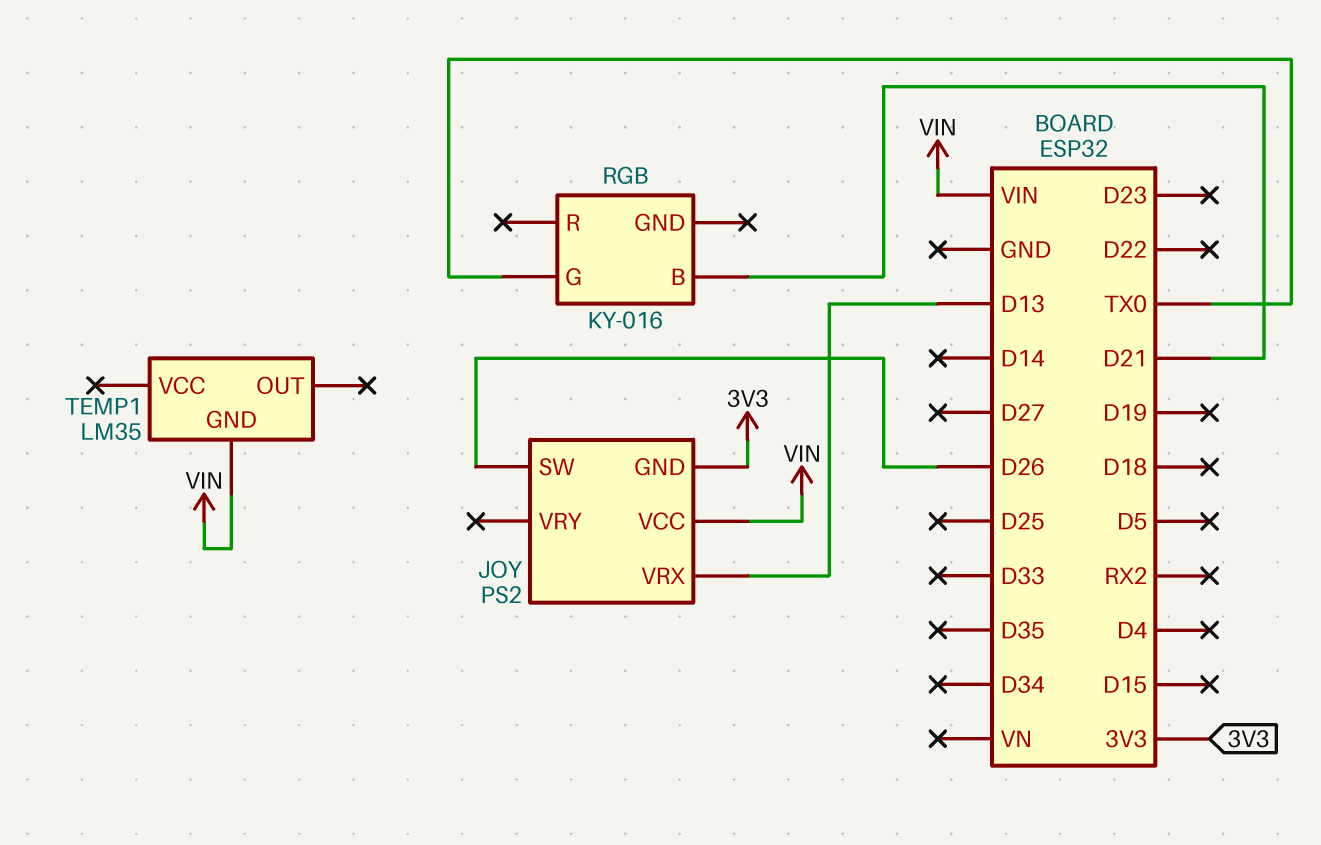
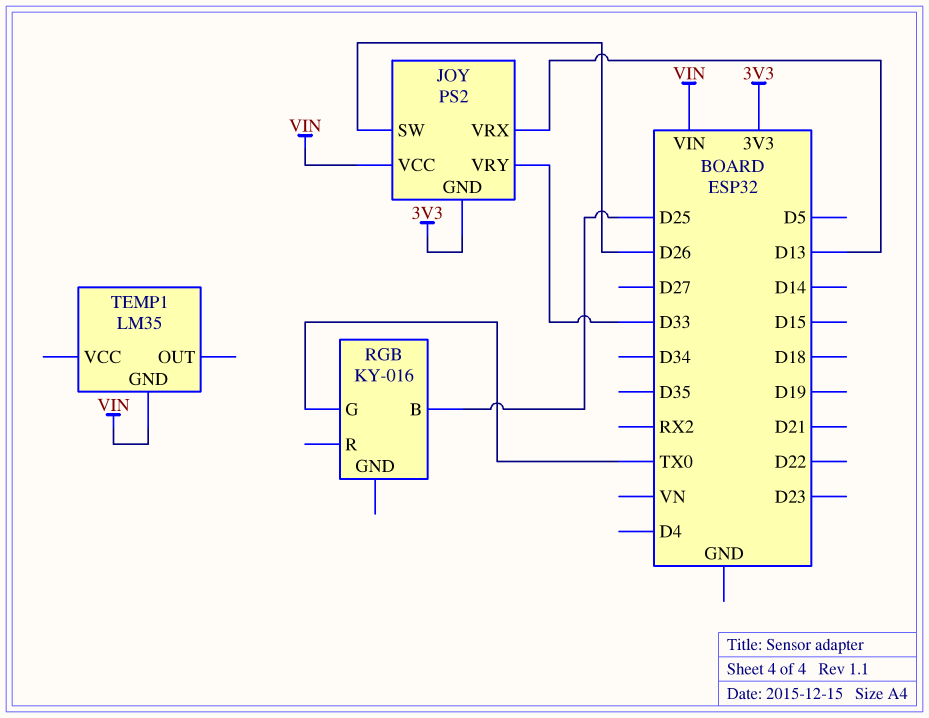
JOY pin VRY: none -> D33
RGB pin B: D21 -> D25

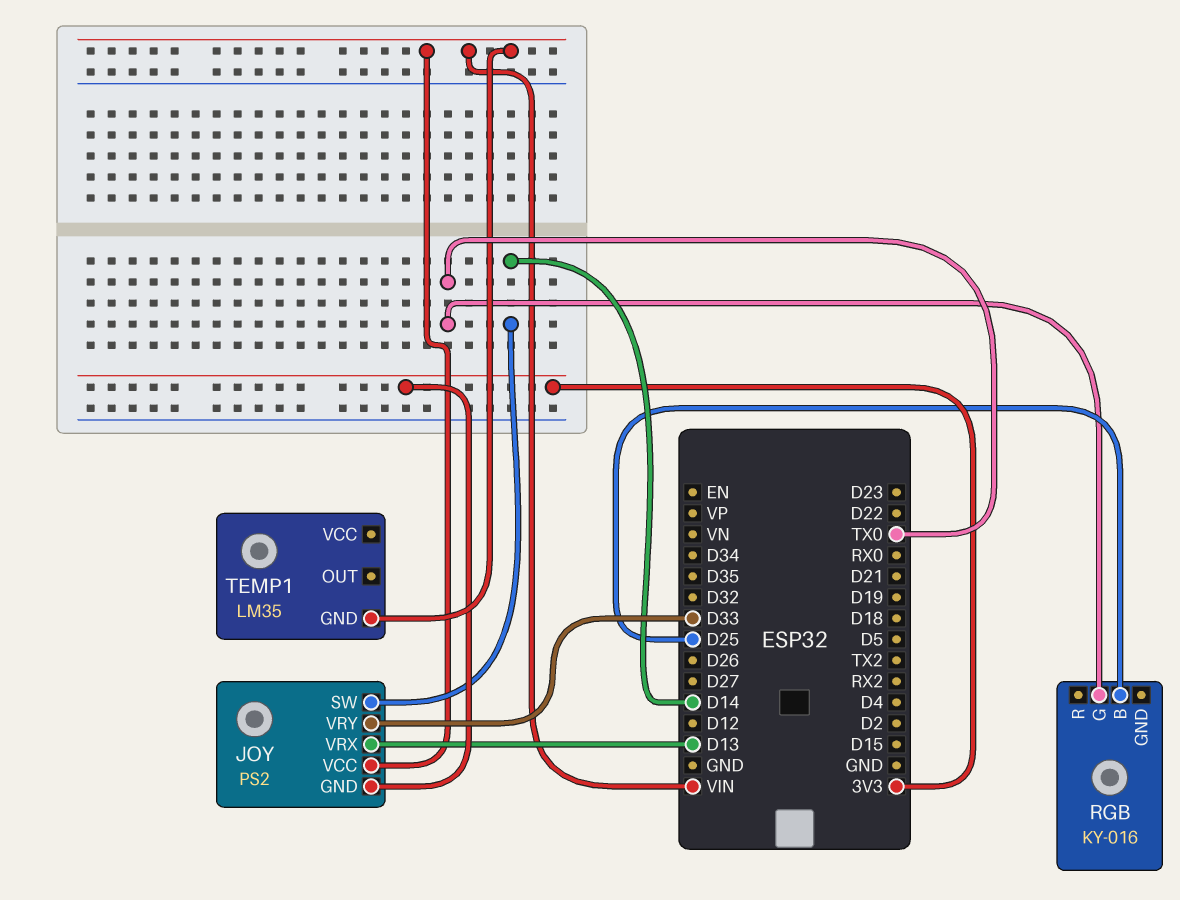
JOY pin SW: D26 -> D14

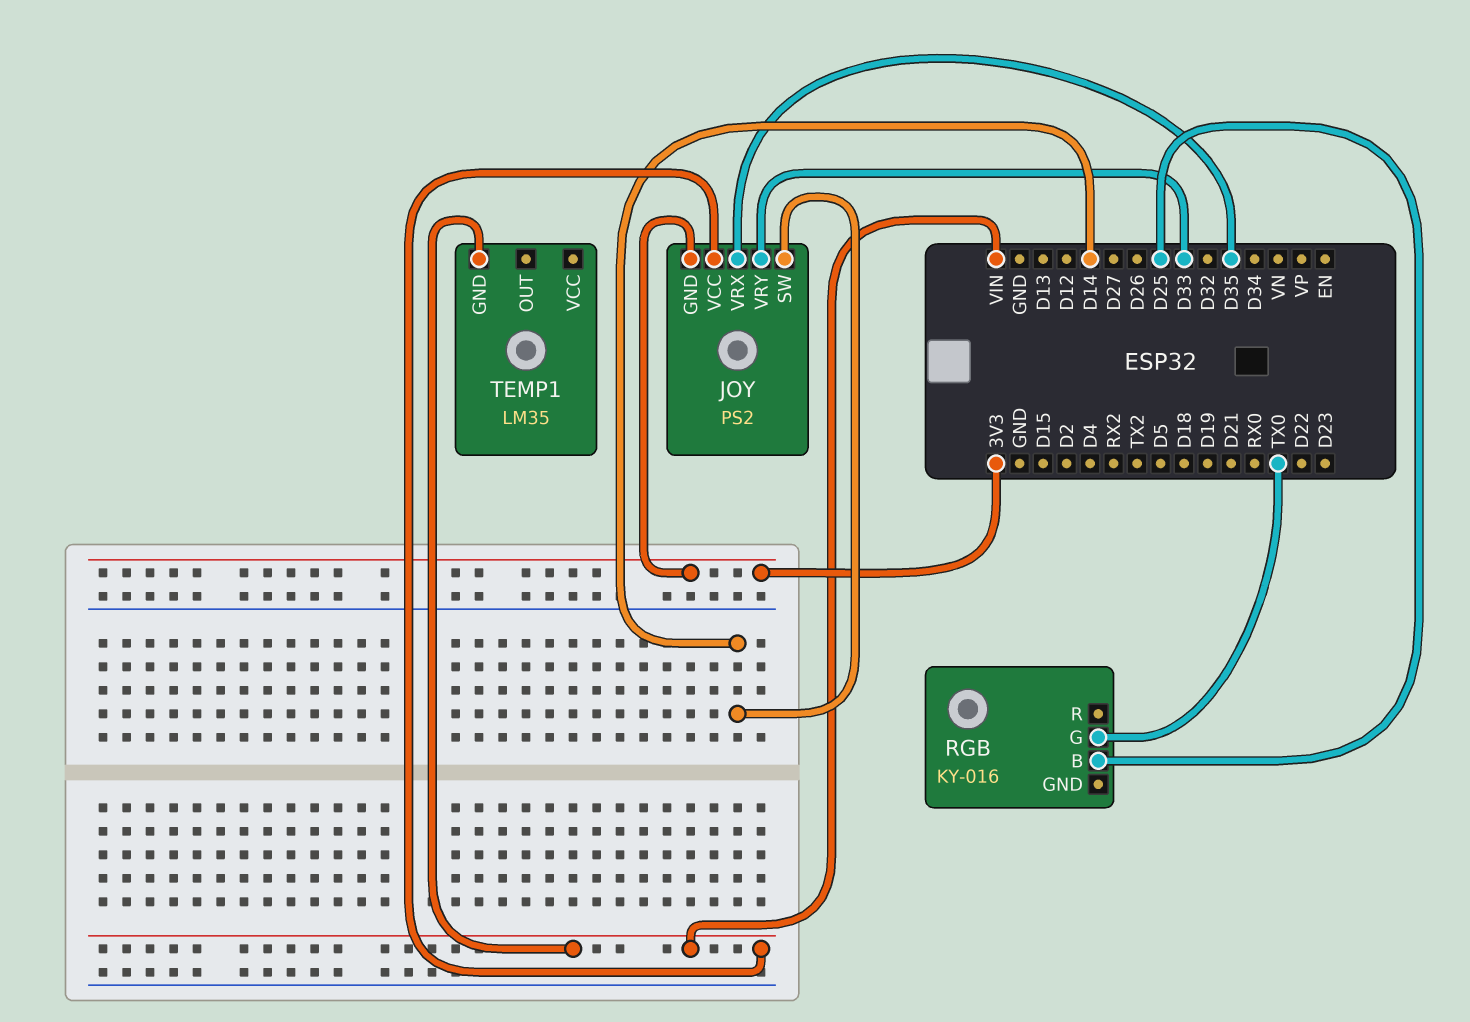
JOY pin VRX: D13 -> D35

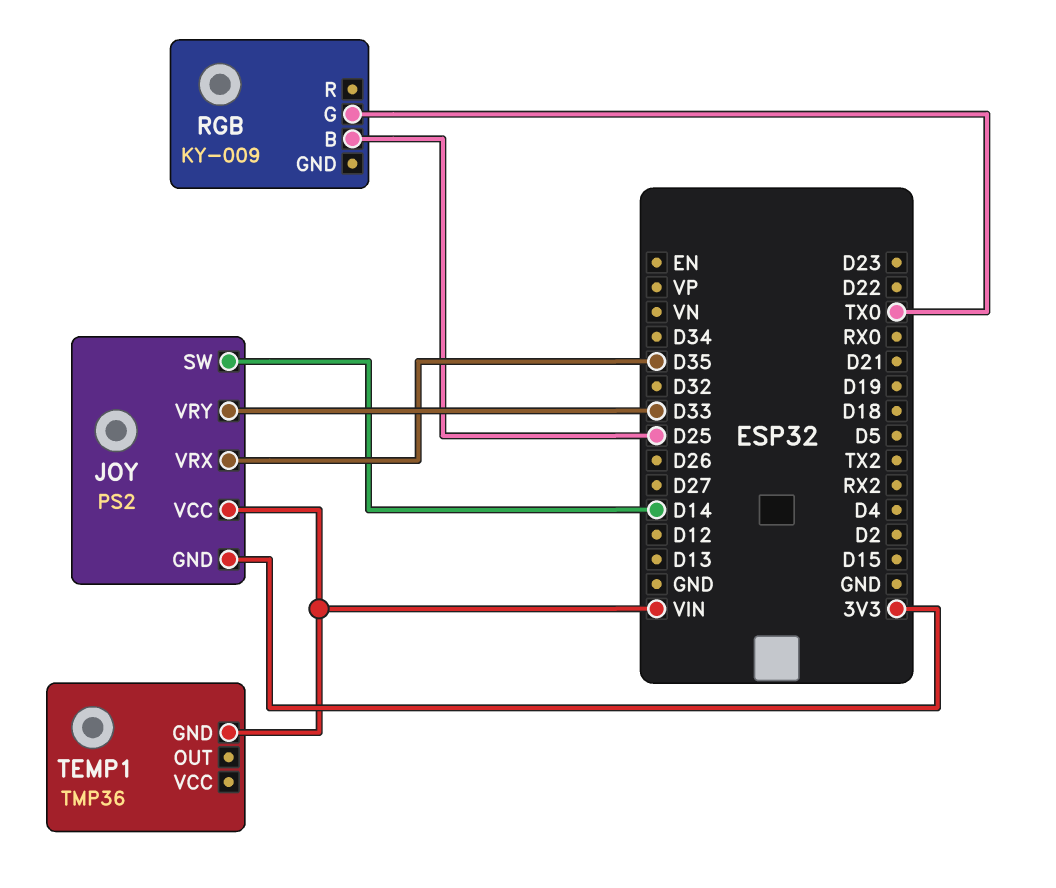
RGB: KY-016 -> KY-009
TEMP1: LM35 -> TMP36

